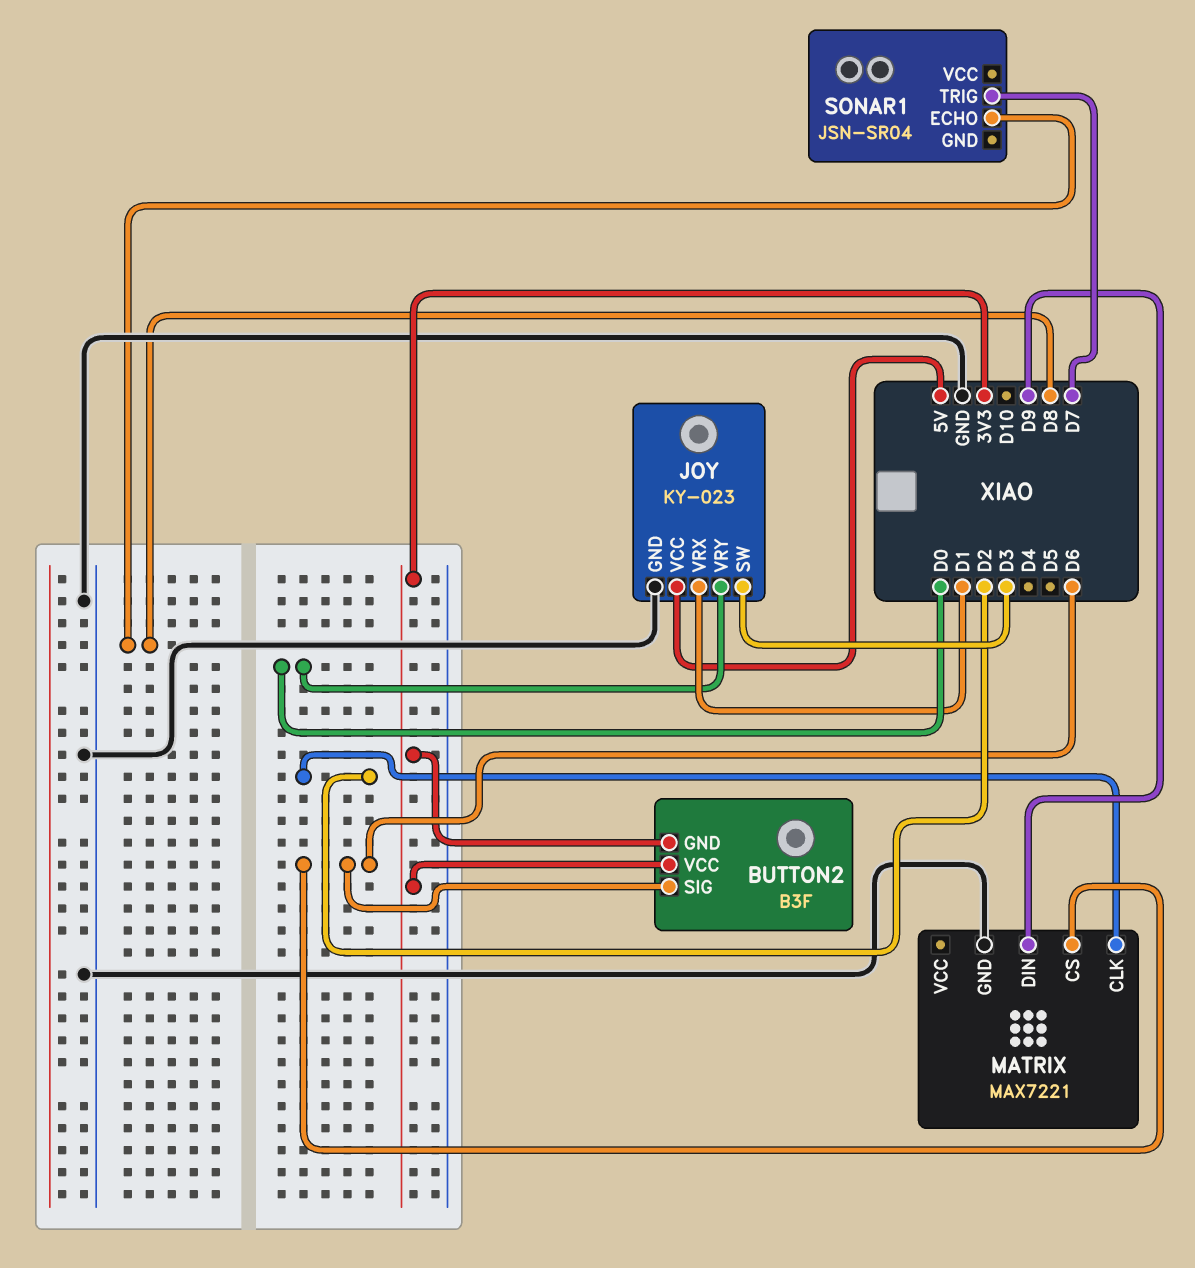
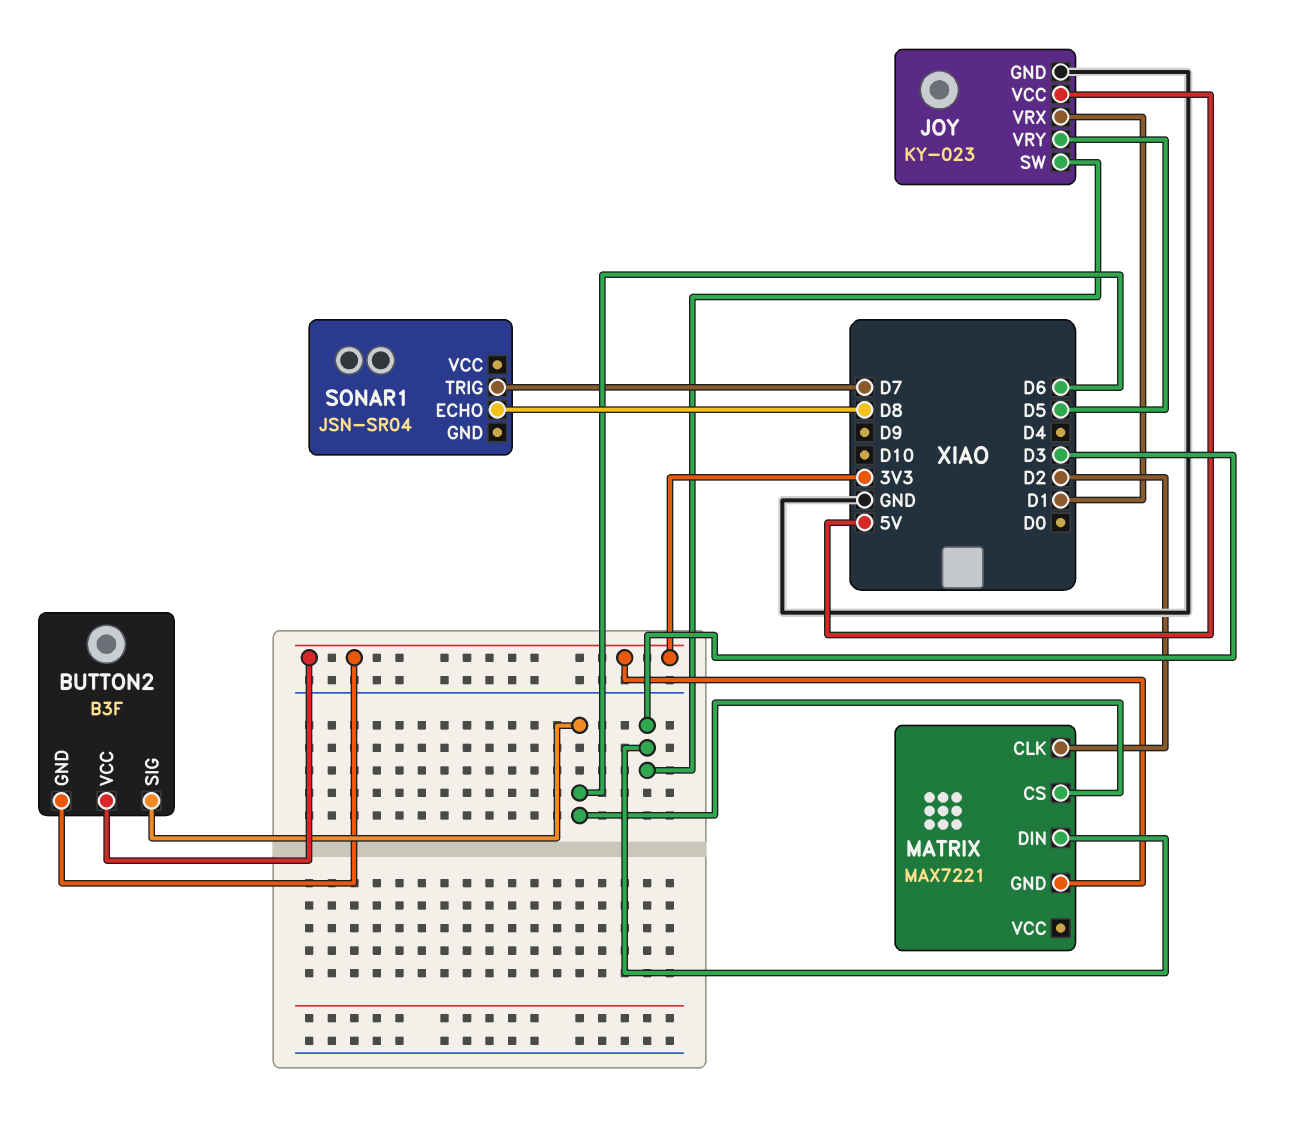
JOY pin VRY: D0 -> D5
MATRIX pin DIN: D9 -> D3
MATRIX pin GND: GND -> 3V3

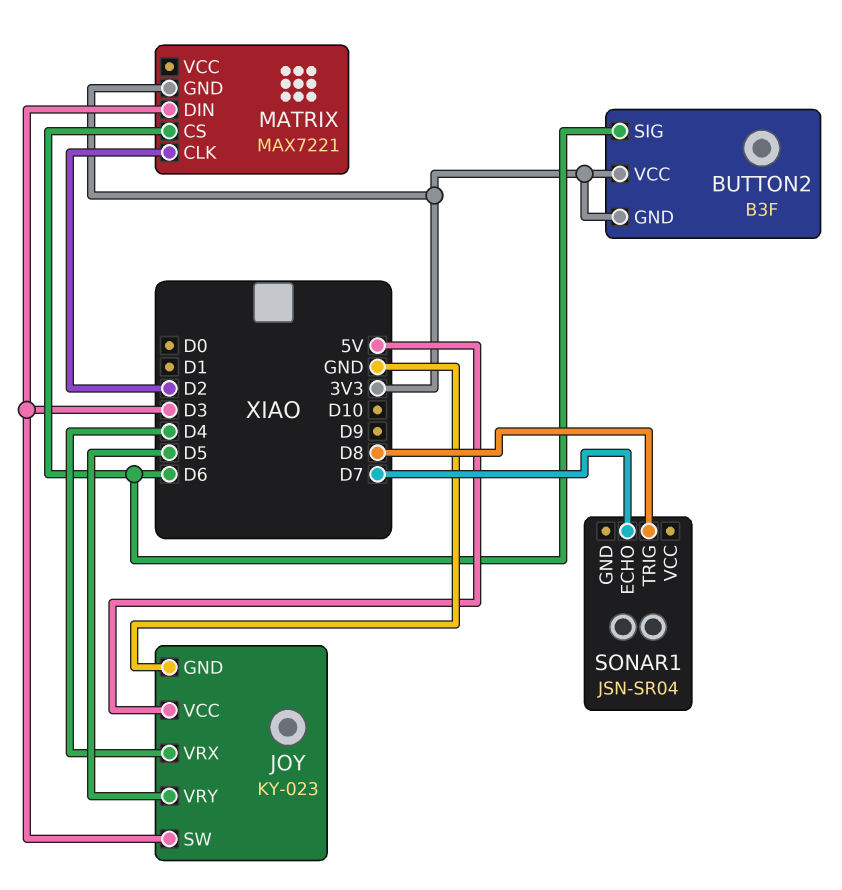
JOY pin VRX: D1 -> D4
SONAR1 pin ECHO: D8 -> D7
SONAR1 pin TRIG: D7 -> D8

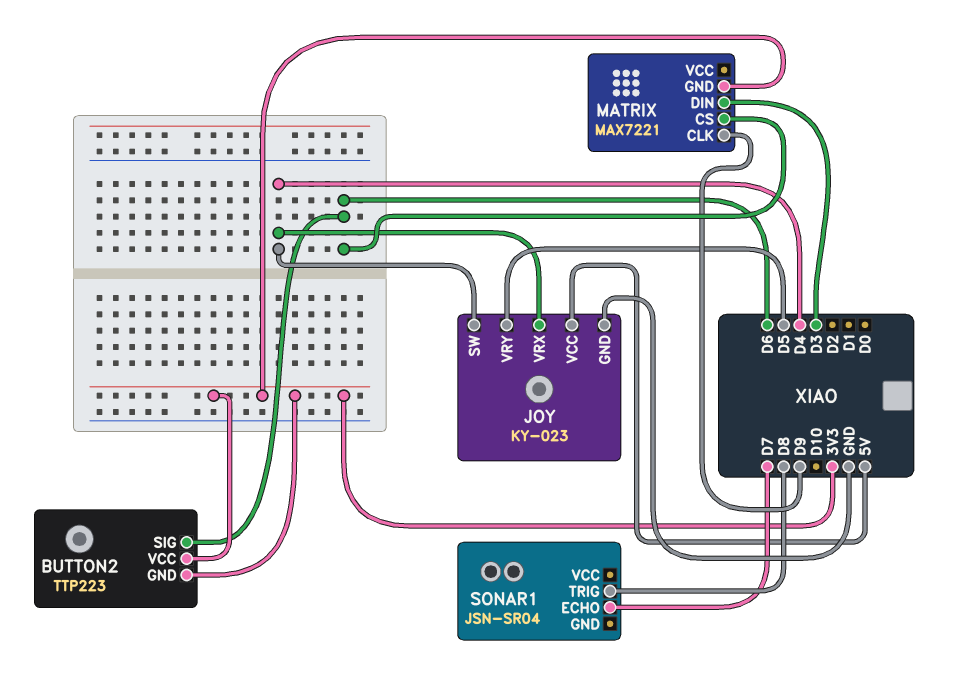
BUTTON2: B3F -> TTP223
JOY pin SW: D3 -> D4
MATRIX pin CLK: D2 -> D9

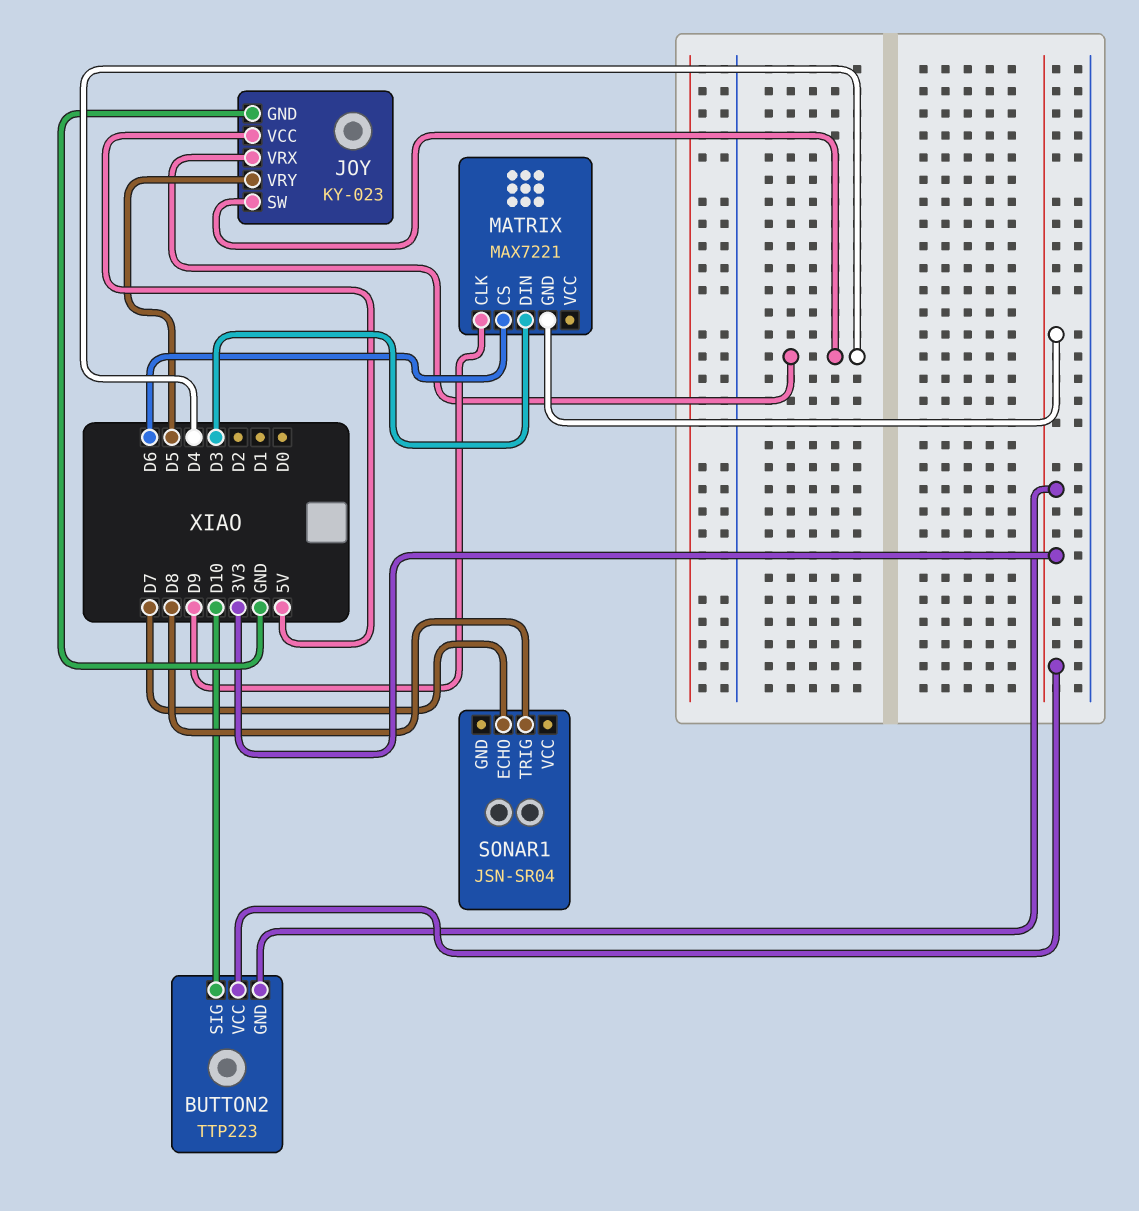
BUTTON2 pin SIG: D6 -> D10

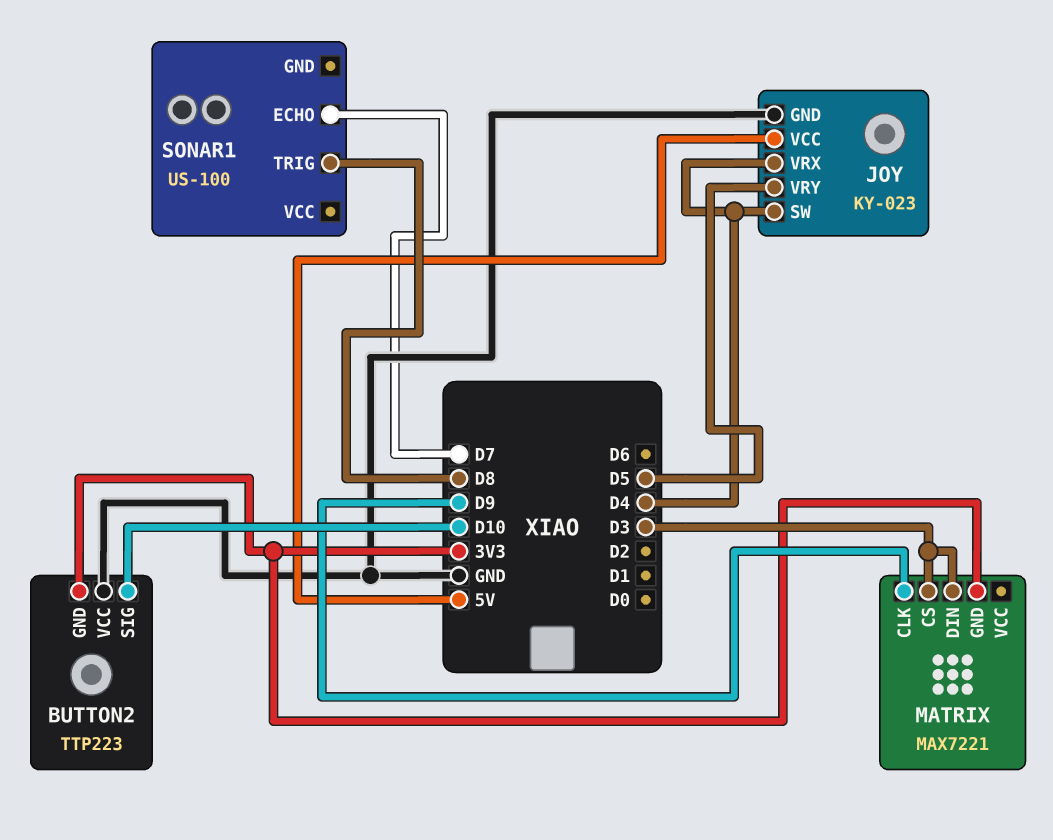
BUTTON2 pin VCC: 3V3 -> GND
MATRIX pin CS: D6 -> D3
SONAR1: JSN-SR04 -> US-100

